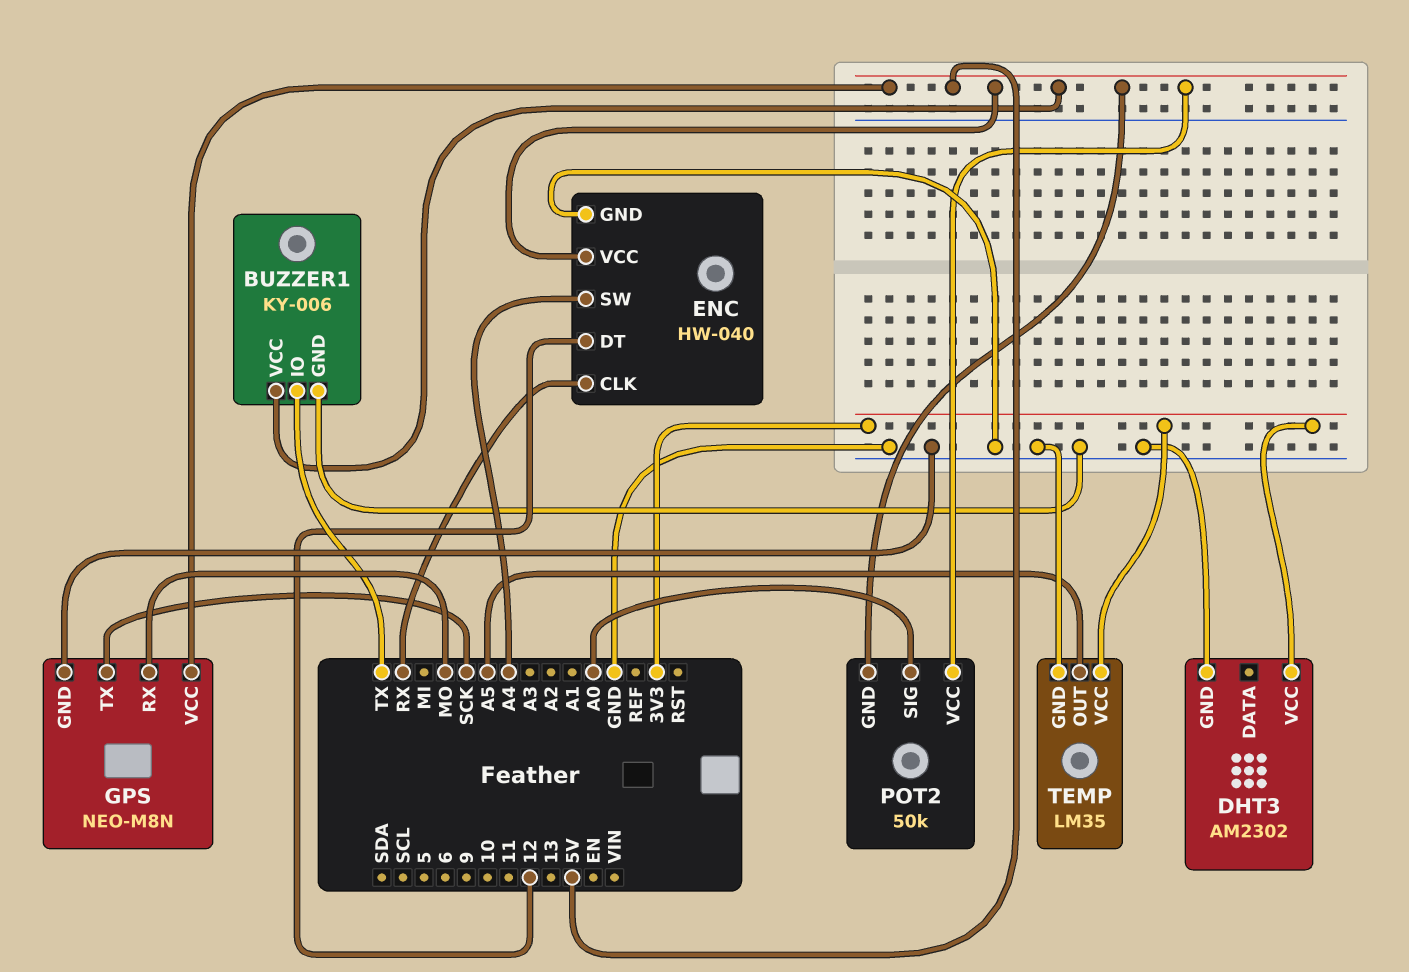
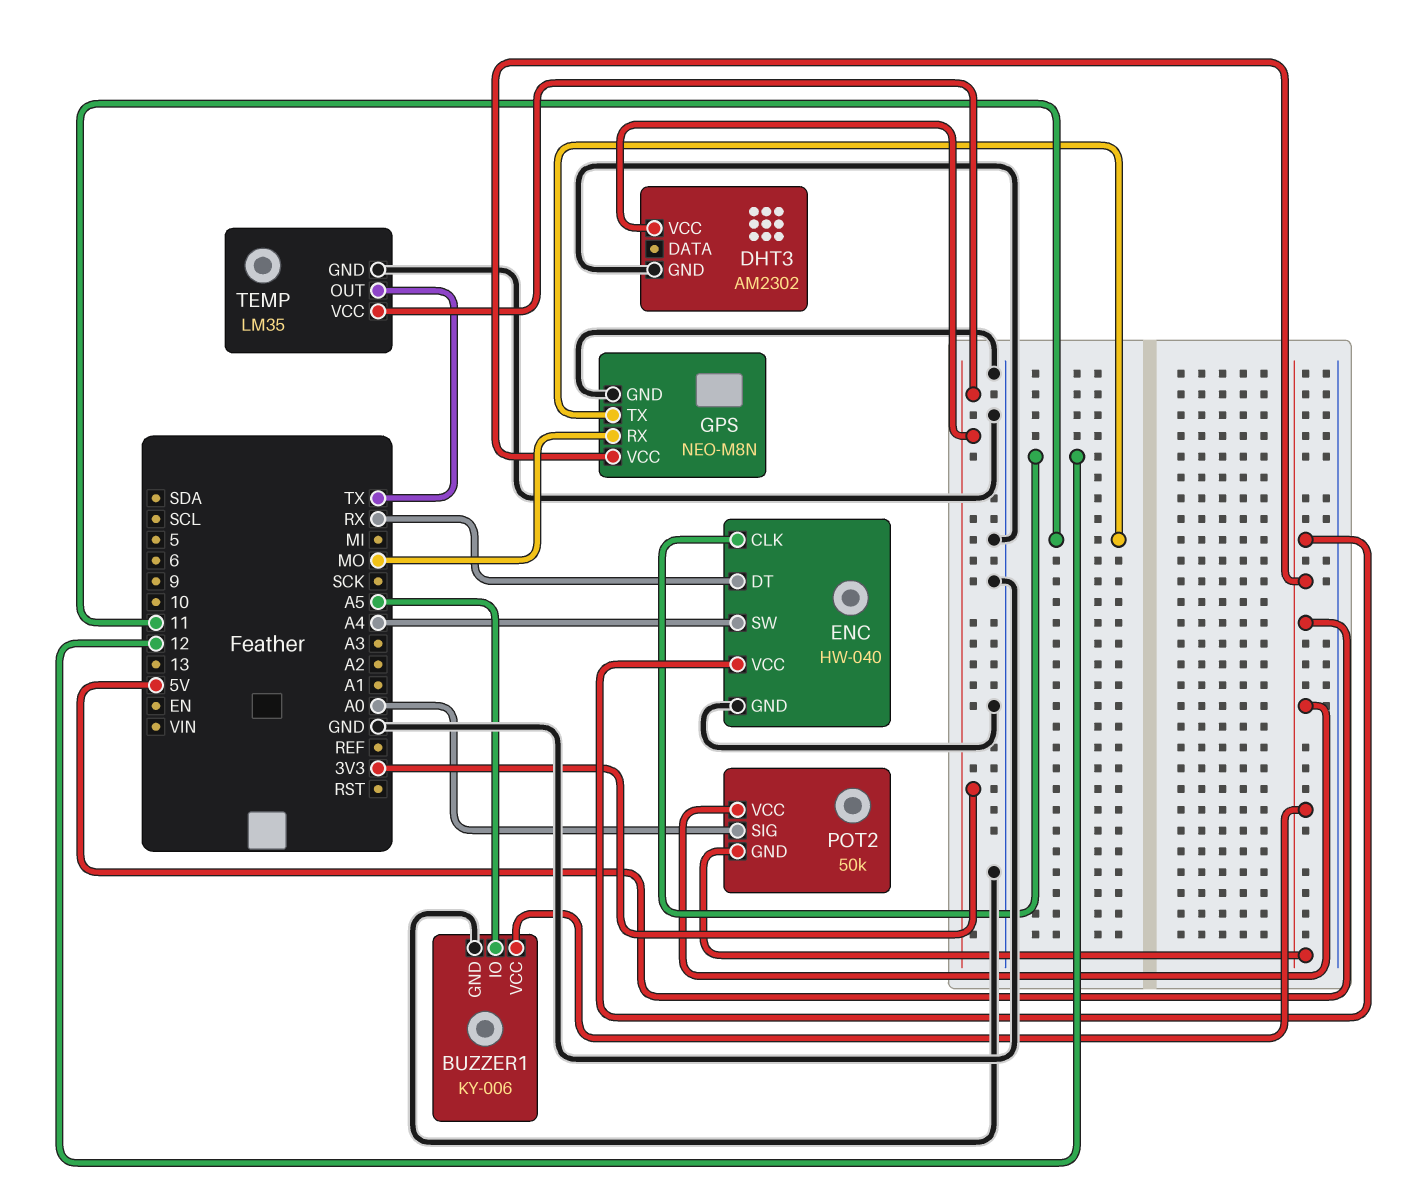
BUZZER1 pin IO: TX -> A5
ENC pin CLK: RX -> 12
ENC pin DT: 12 -> RX
GPS pin TX: SCK -> 11
TEMP pin OUT: A5 -> TX

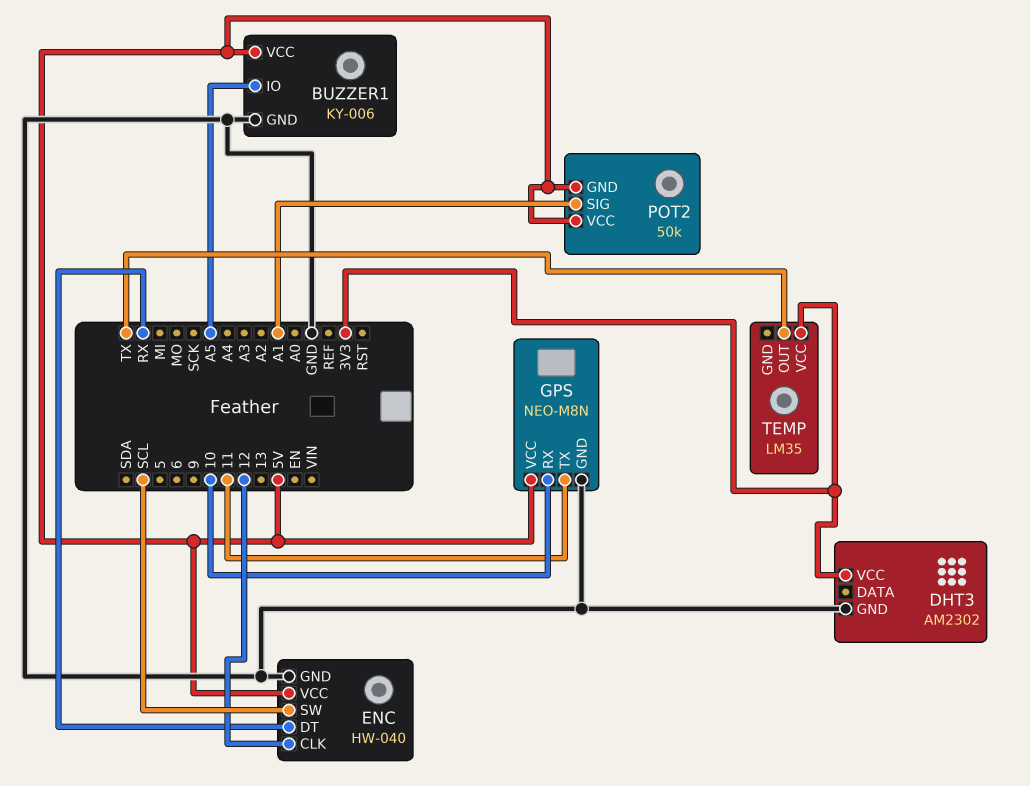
ENC pin SW: A4 -> SCL
GPS pin RX: MO -> 10
POT2 pin SIG: A0 -> A1
TEMP pin GND: GND -> none

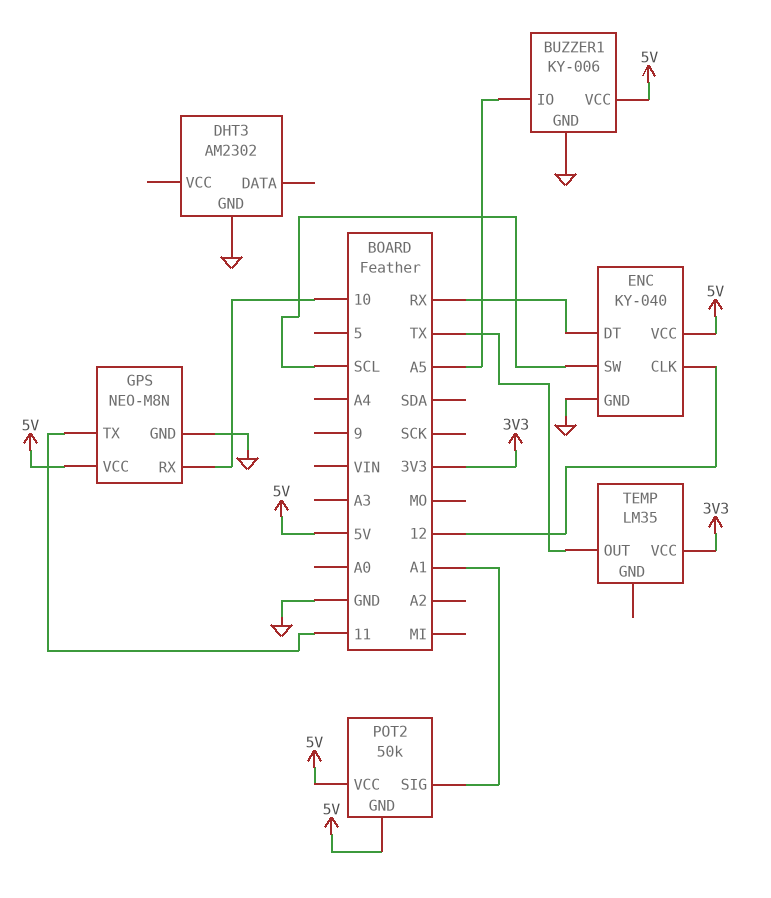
DHT3 pin VCC: 3V3 -> none
ENC: HW-040 -> KY-040

